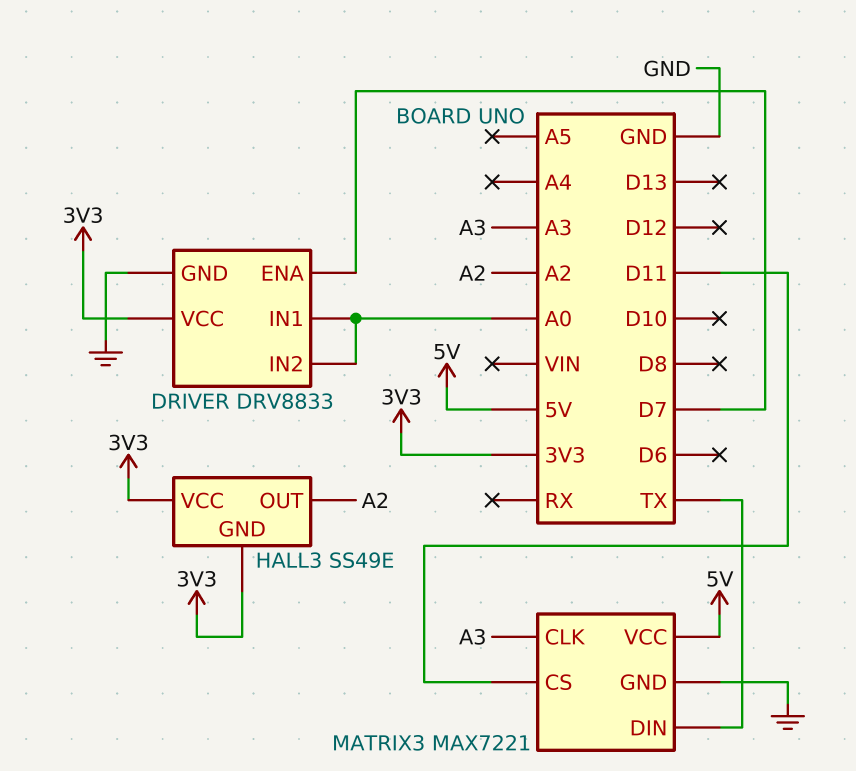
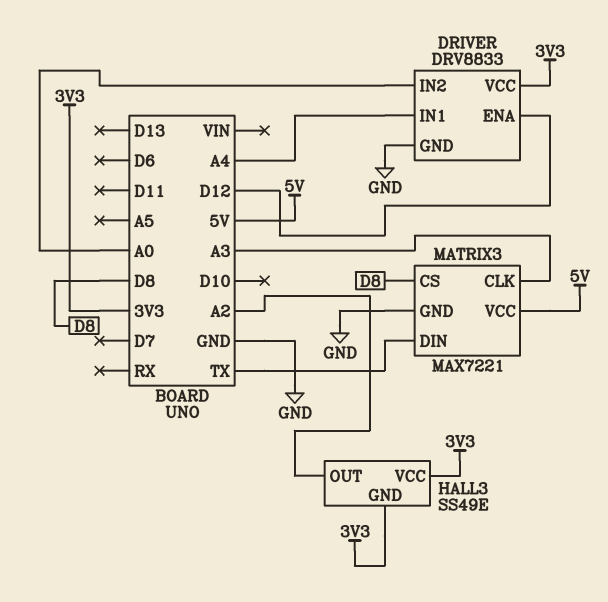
DRIVER pin ENA: D7 -> D12
DRIVER pin IN1: A0 -> A4
MATRIX3 pin CS: D11 -> D8

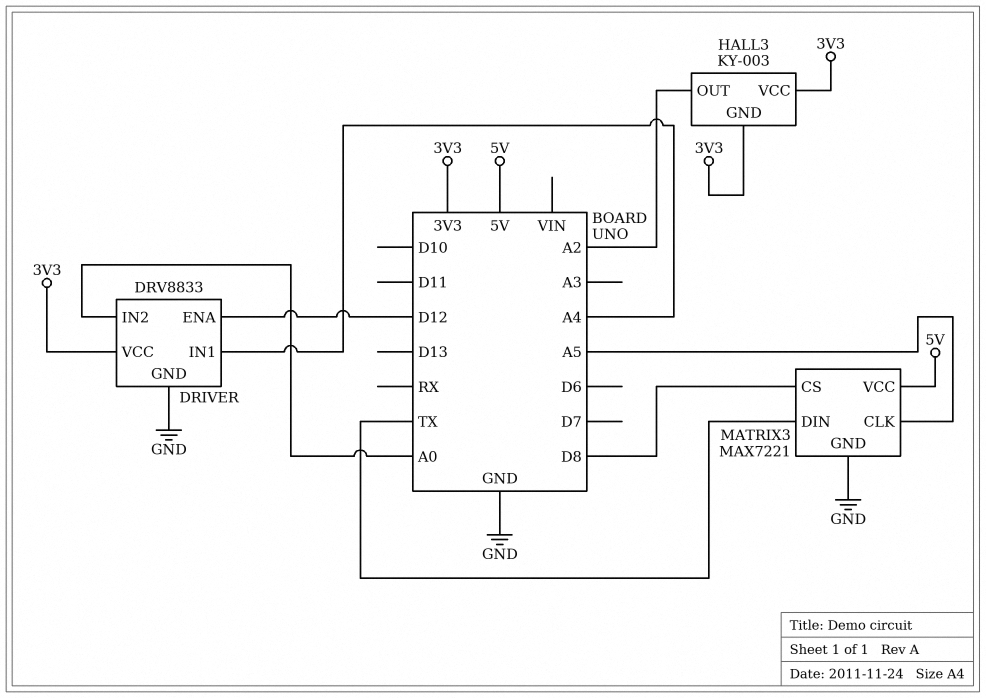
HALL3: SS49E -> KY-003
MATRIX3 pin CLK: A3 -> A5

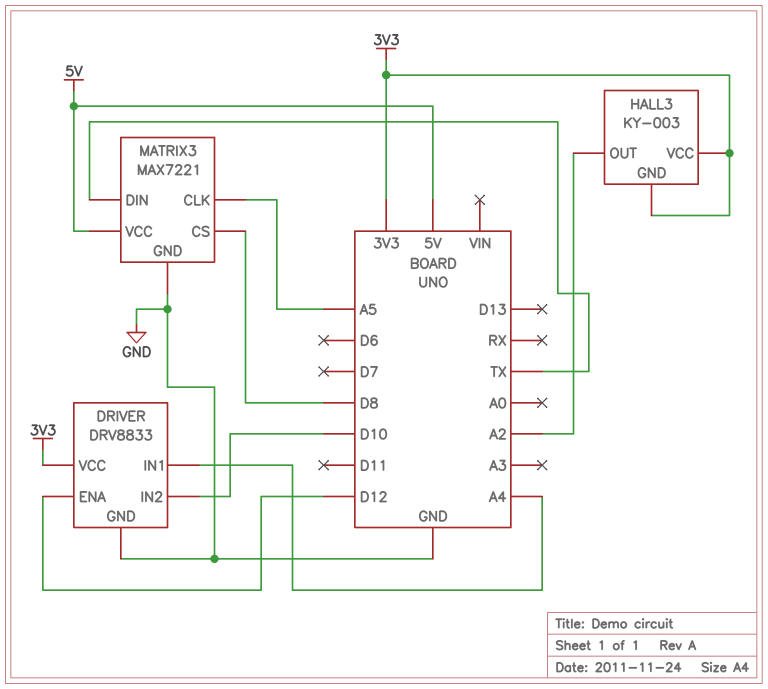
DRIVER pin IN2: A0 -> D10

